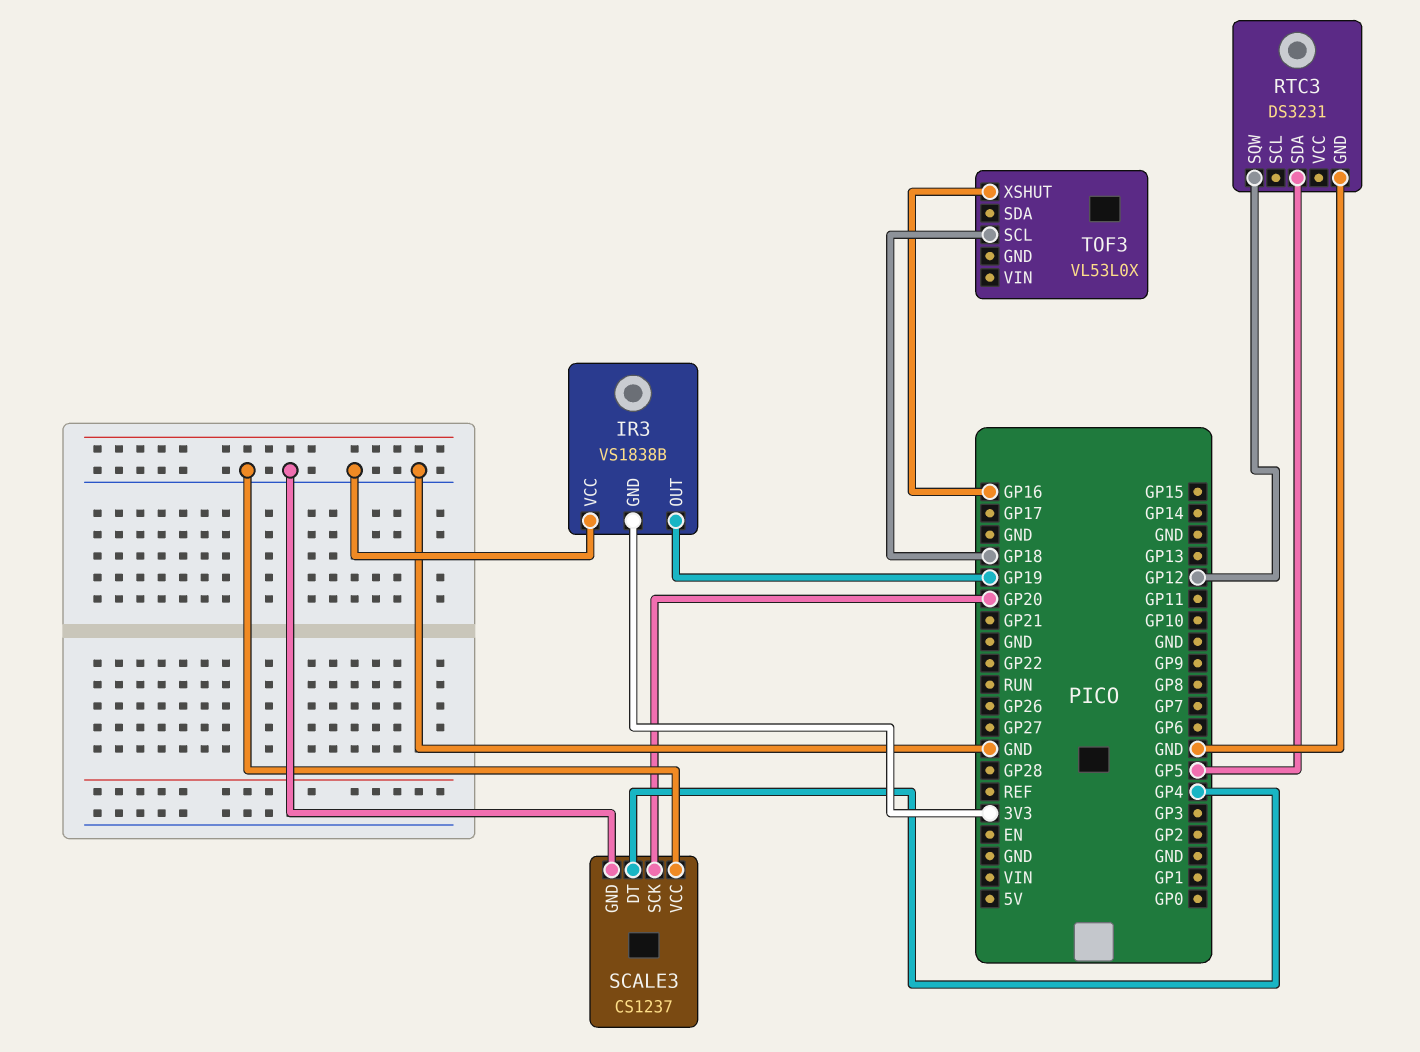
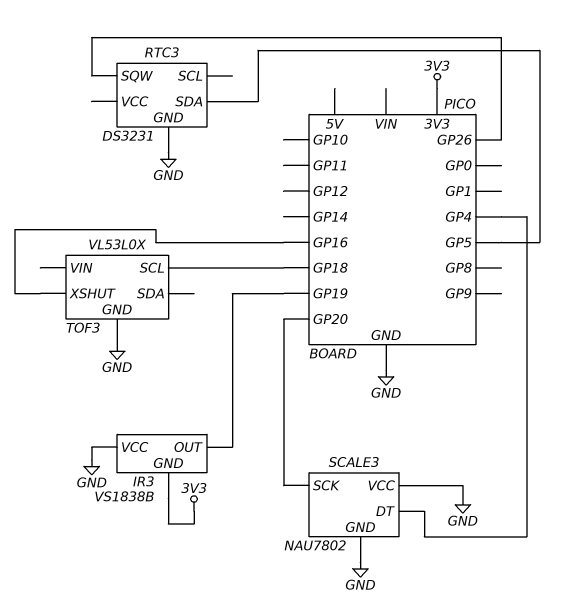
RTC3 pin SQW: GP12 -> GP26
SCALE3: CS1237 -> NAU7802
TOF3 pin GND: none -> GND

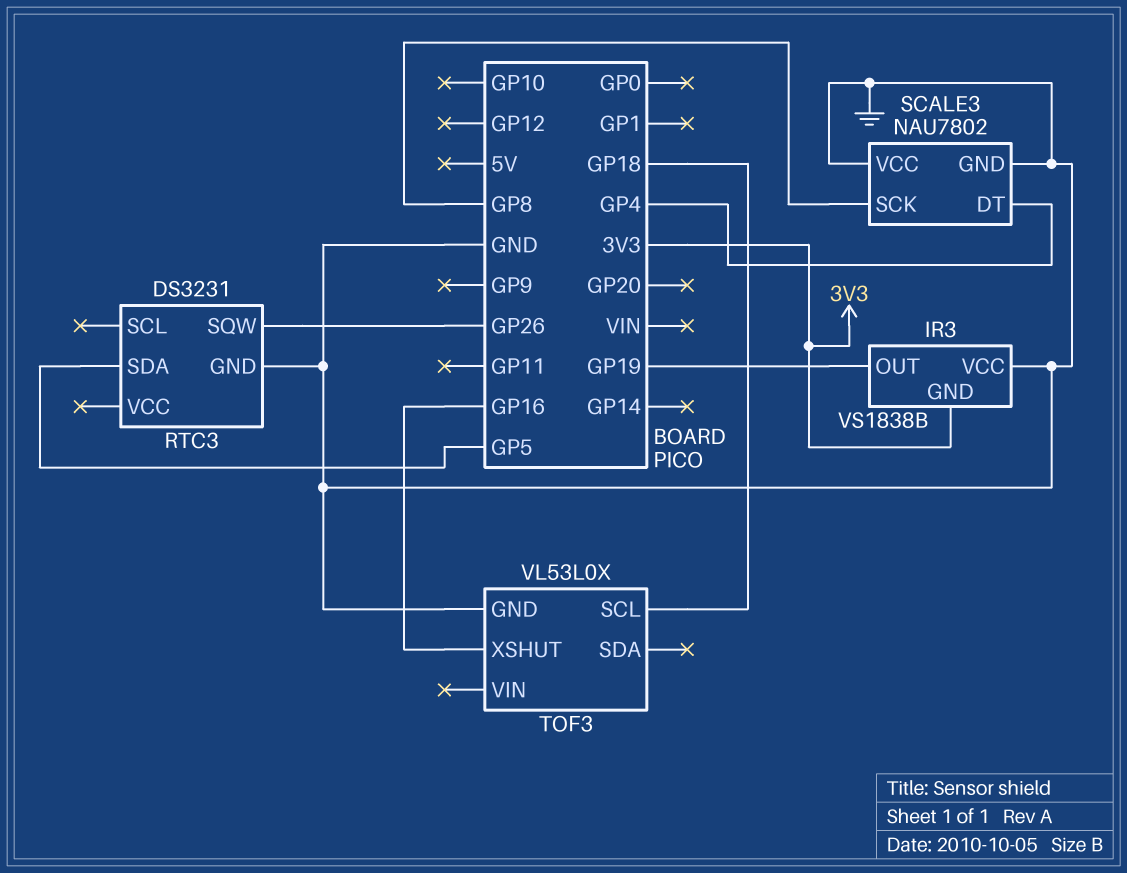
SCALE3 pin SCK: GP20 -> GP8

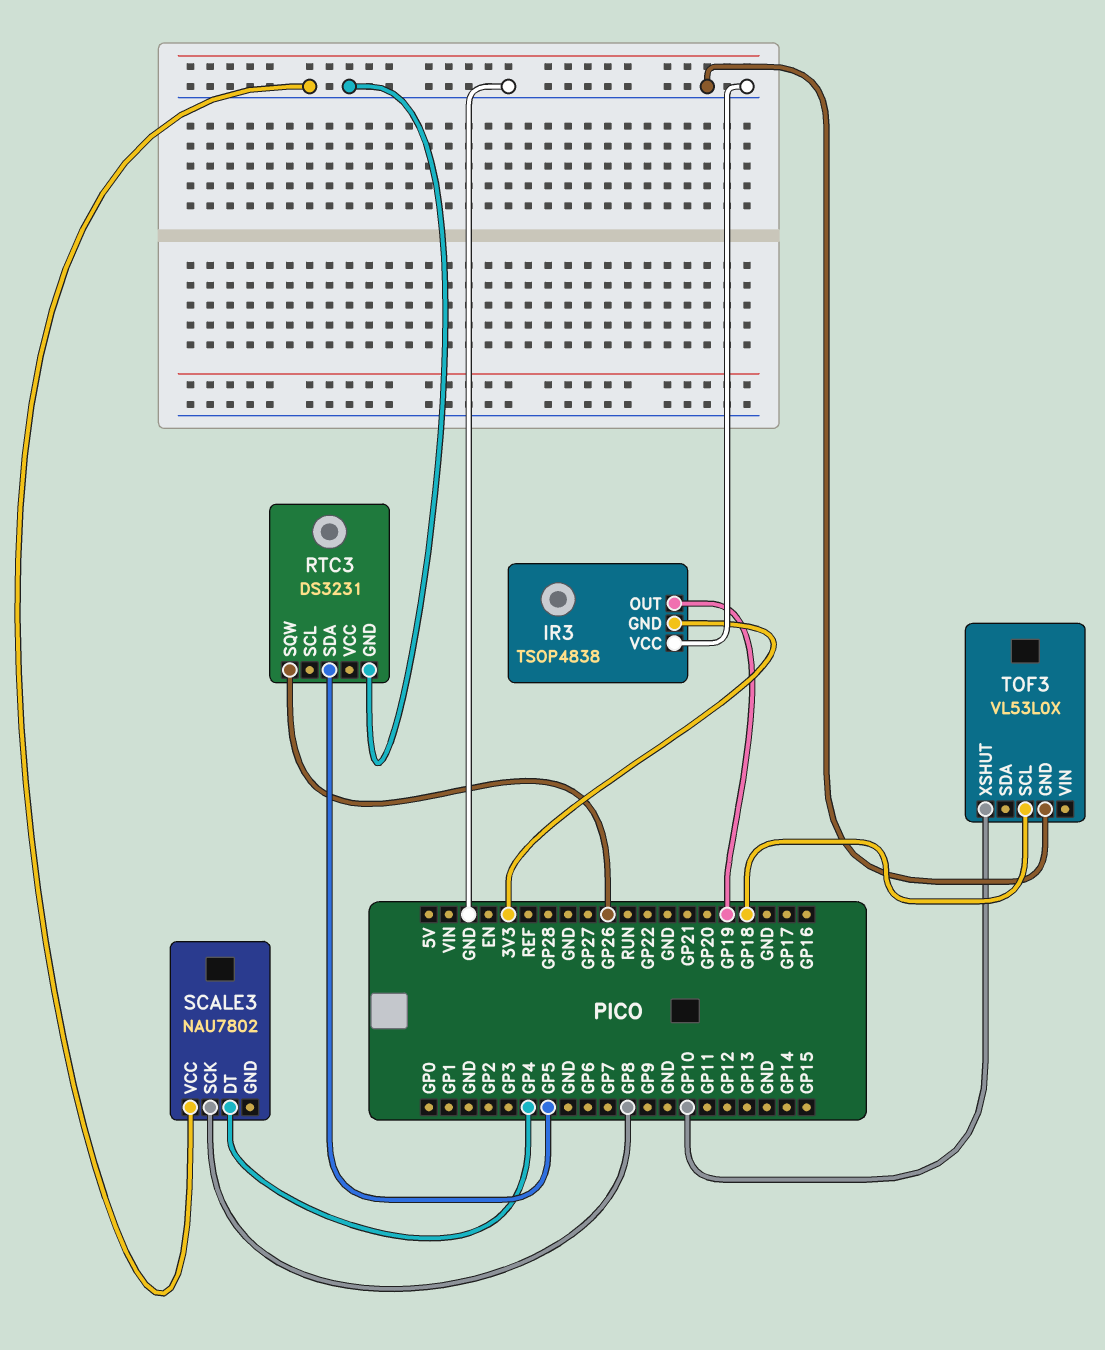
IR3: VS1838B -> TSOP4838
SCALE3 pin GND: GND -> none
TOF3 pin XSHUT: GP16 -> GP10

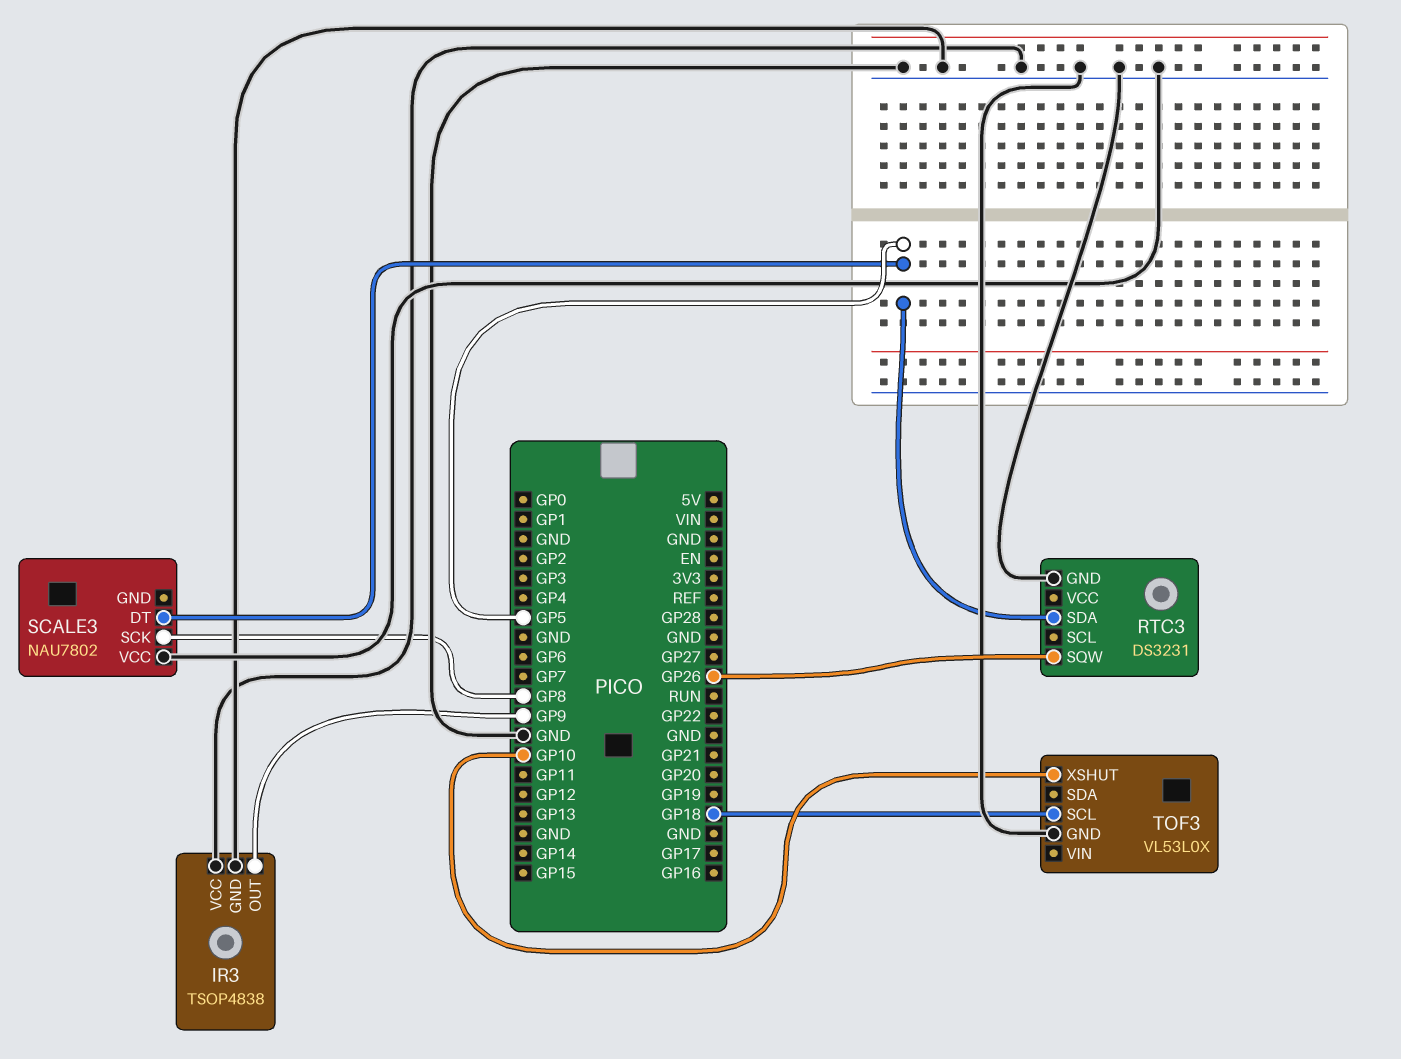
IR3 pin GND: 3V3 -> GND
IR3 pin OUT: GP19 -> GP9
SCALE3 pin DT: GP4 -> GP5

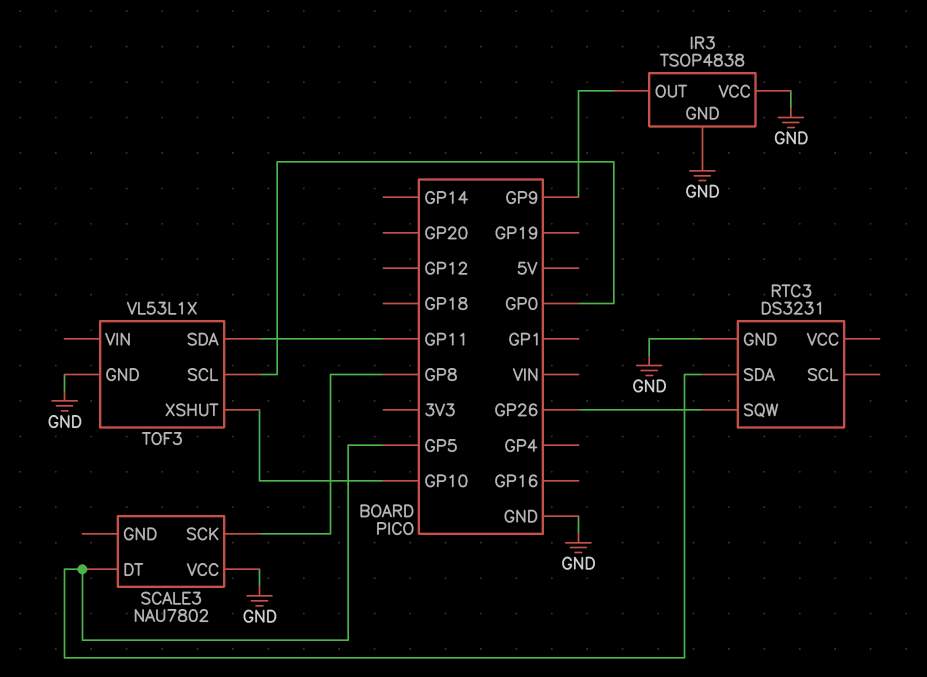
TOF3: VL53L0X -> VL53L1X
TOF3 pin SCL: GP18 -> GP0
TOF3 pin SDA: none -> GP11

